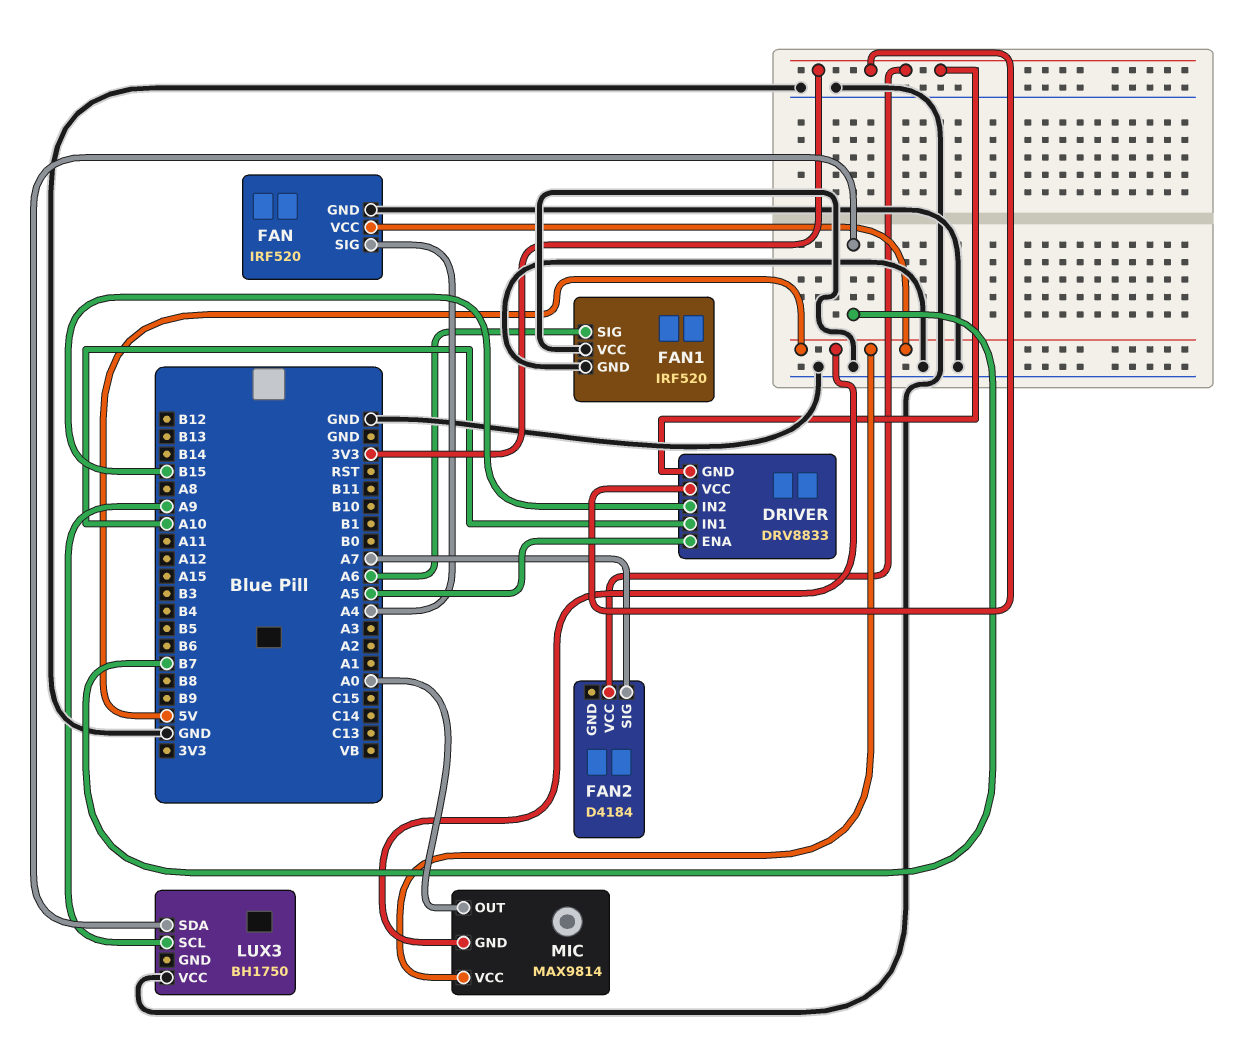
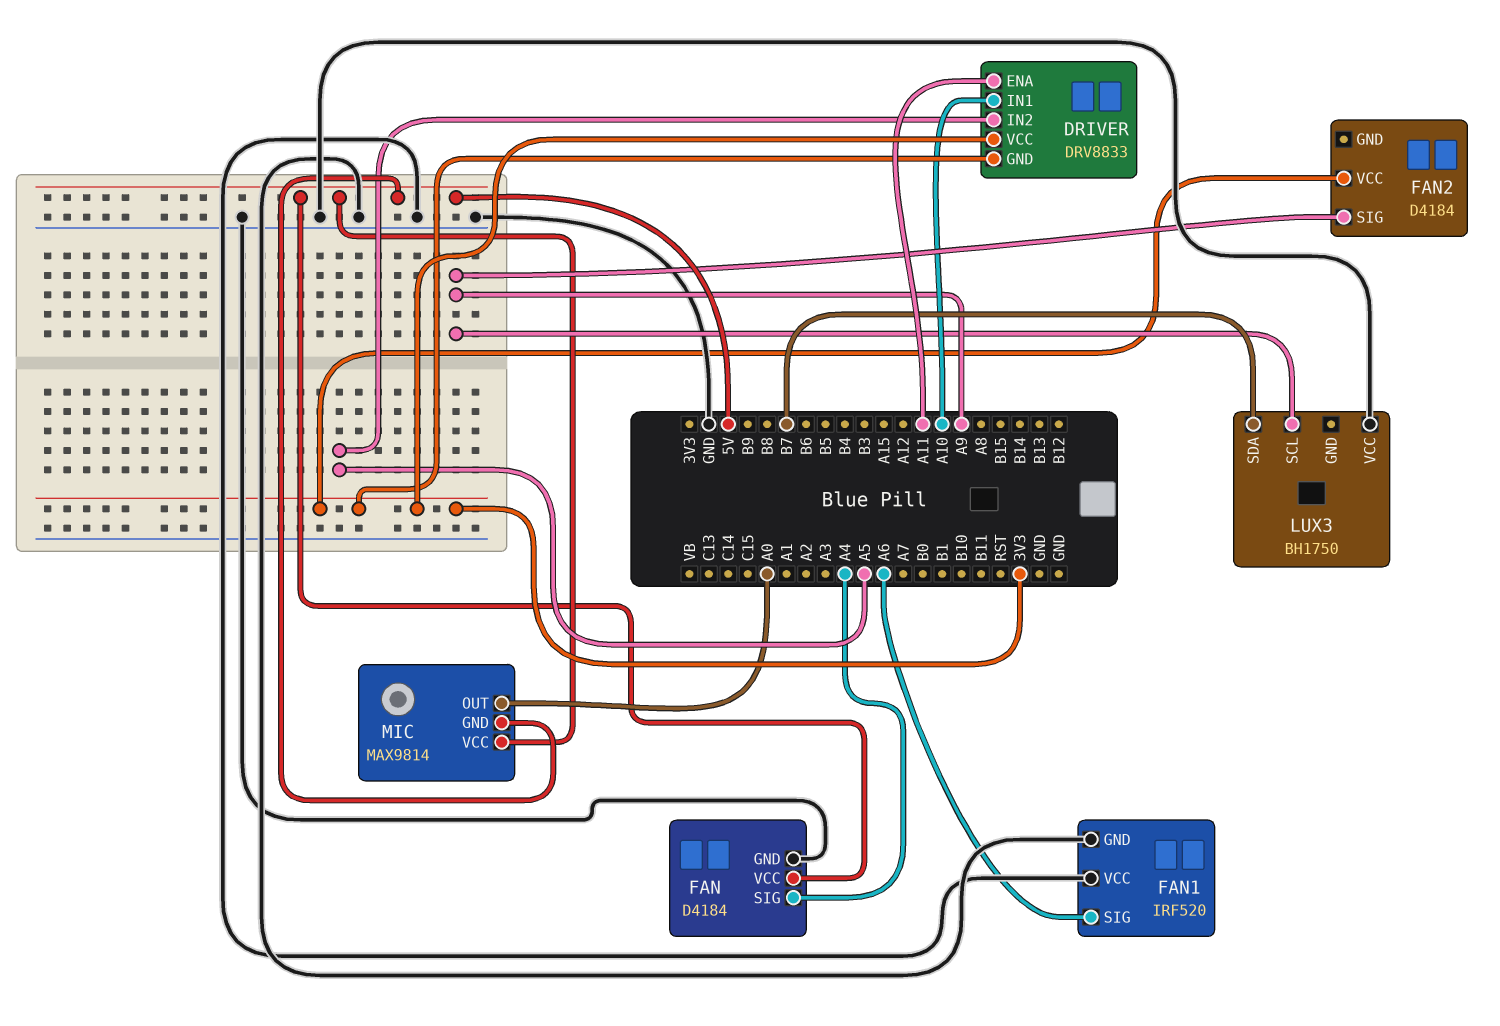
DRIVER pin ENA: A5 -> A11
DRIVER pin IN2: B15 -> A5
FAN: IRF520 -> D4184
FAN2 pin SIG: A7 -> A9

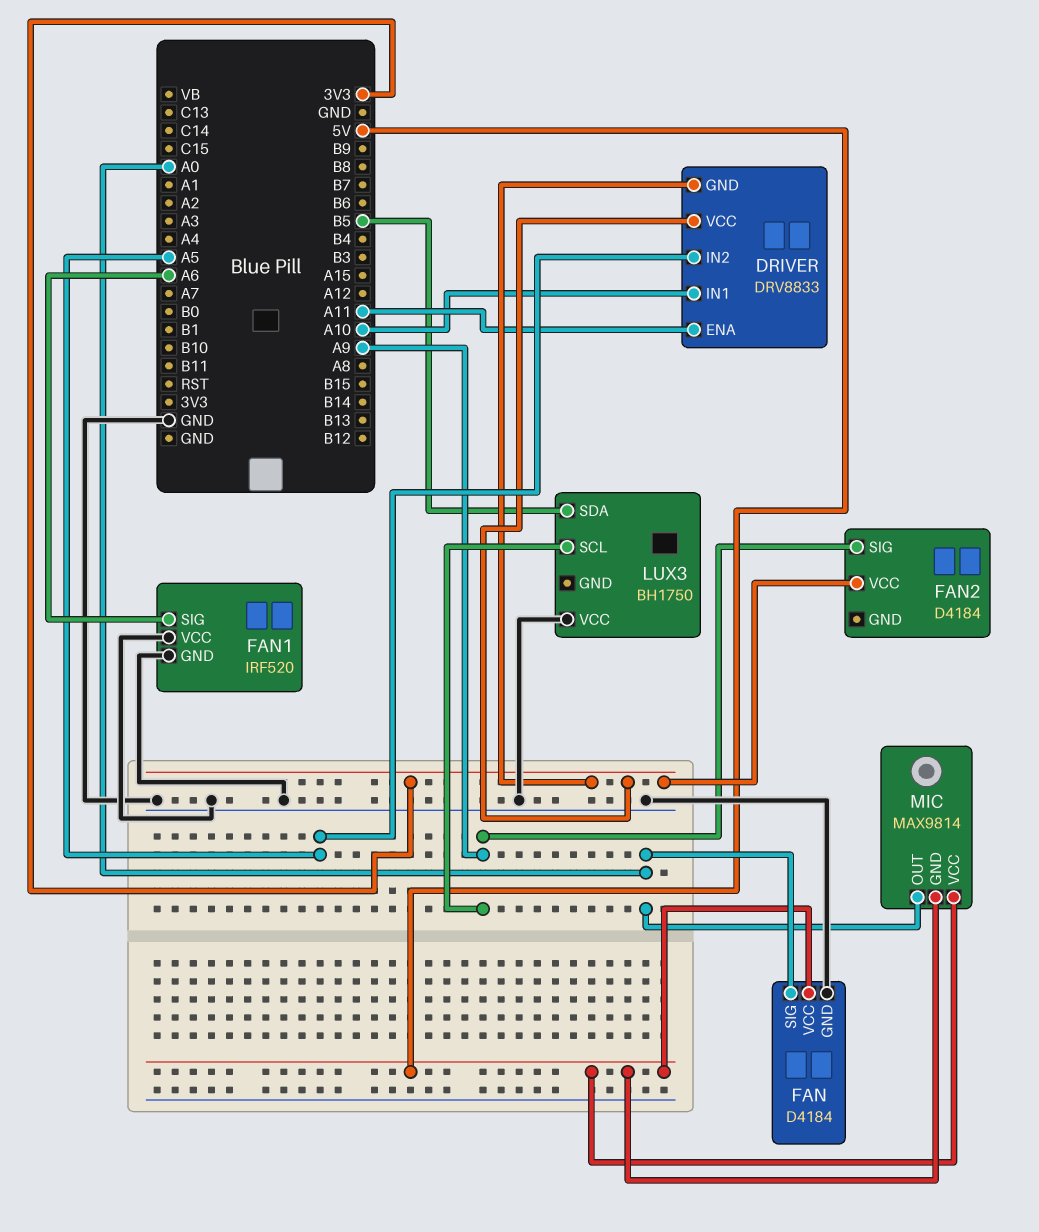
FAN pin SIG: A4 -> A0
LUX3 pin SDA: B7 -> B5

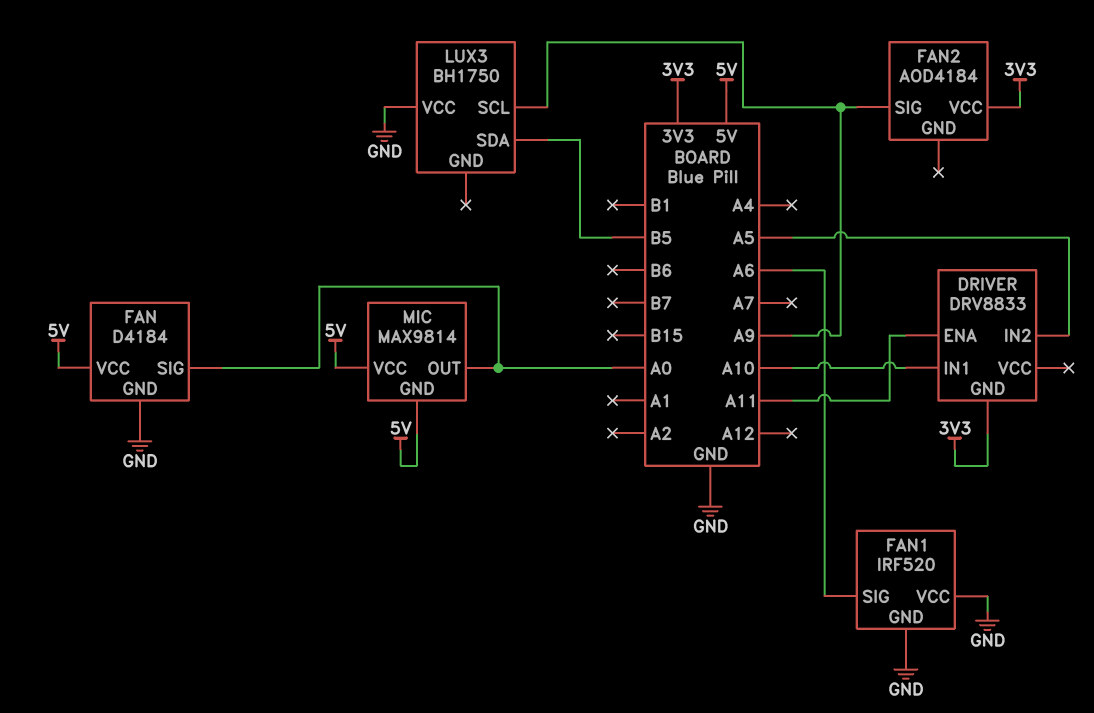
DRIVER pin VCC: 3V3 -> none
FAN2: D4184 -> AOD4184

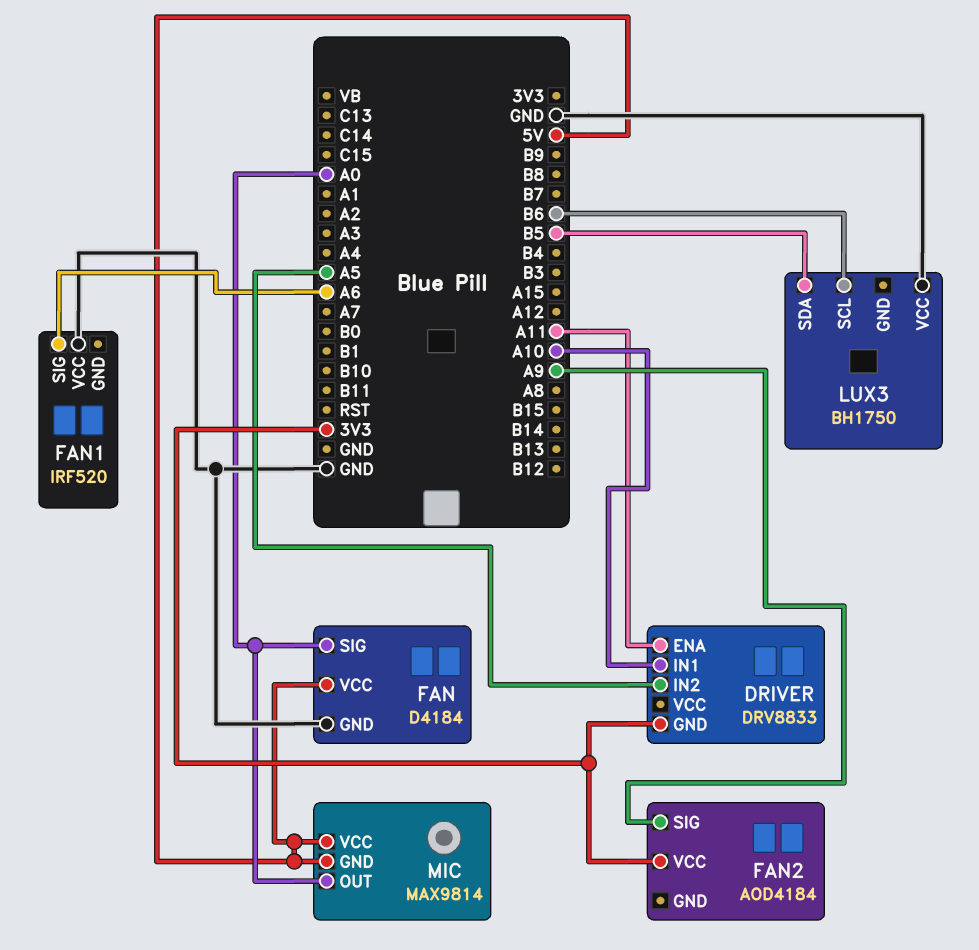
FAN1 pin GND: GND -> none
LUX3 pin SCL: A9 -> B6

